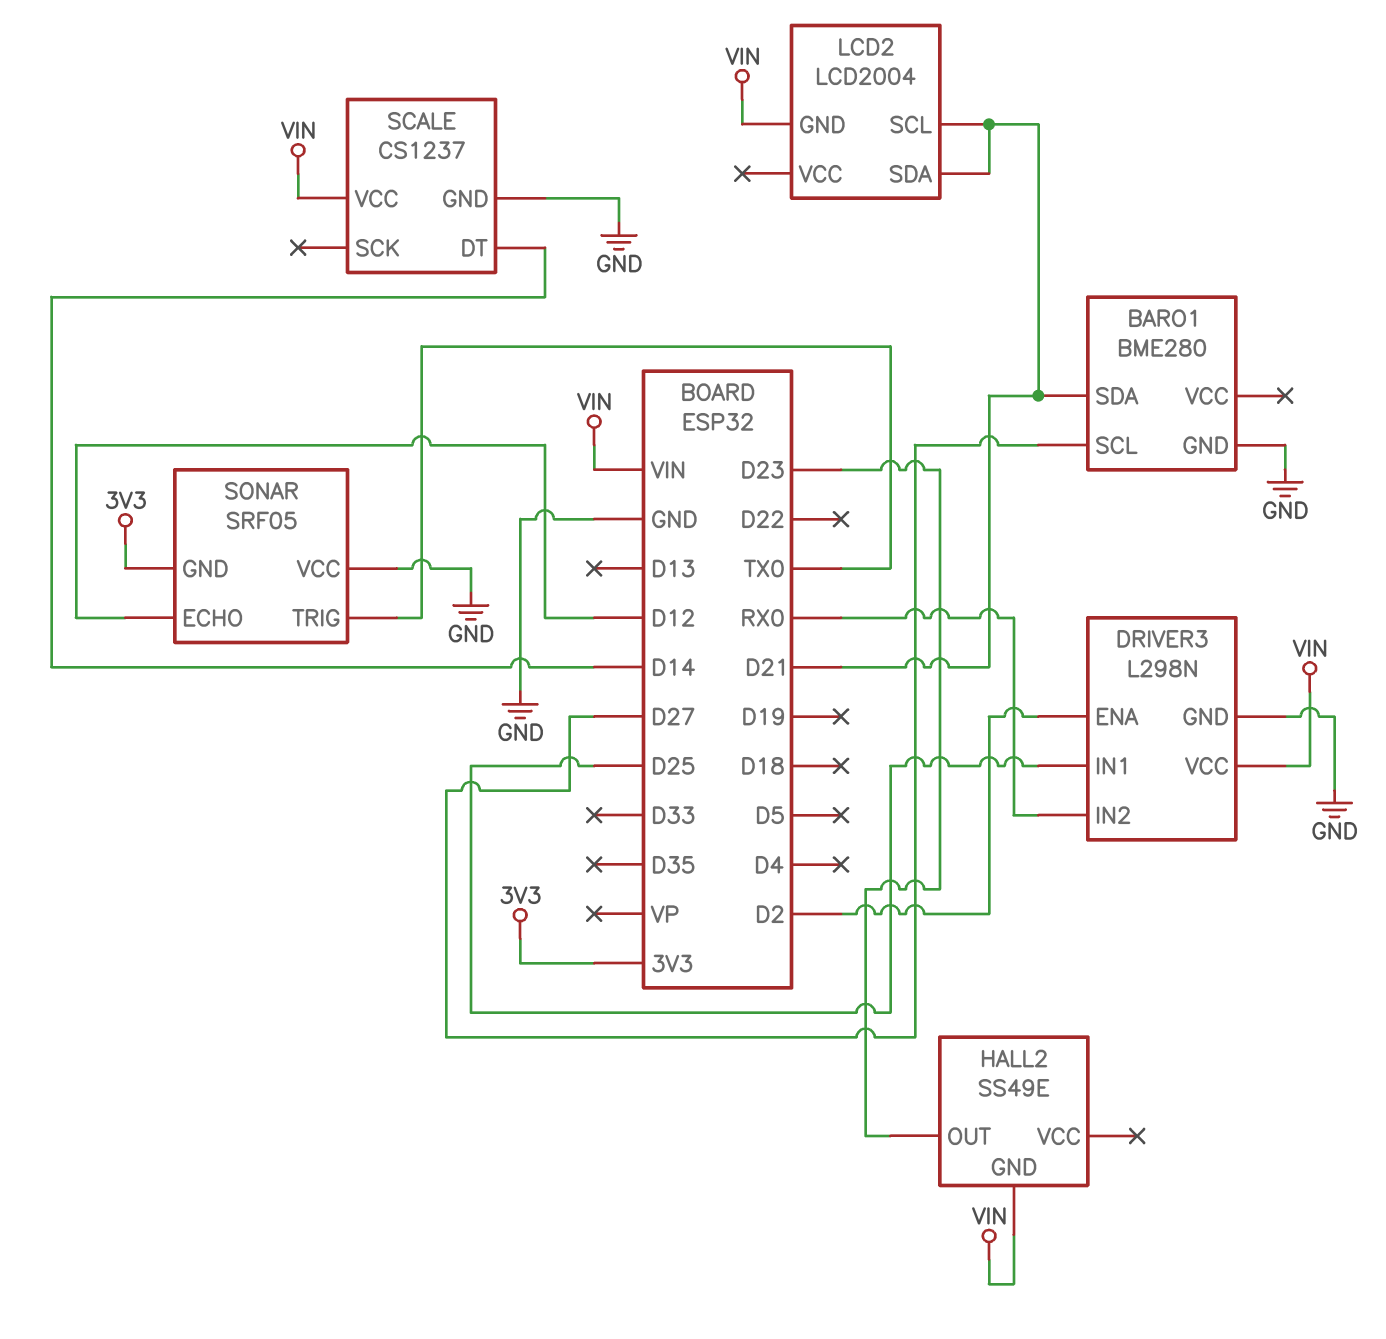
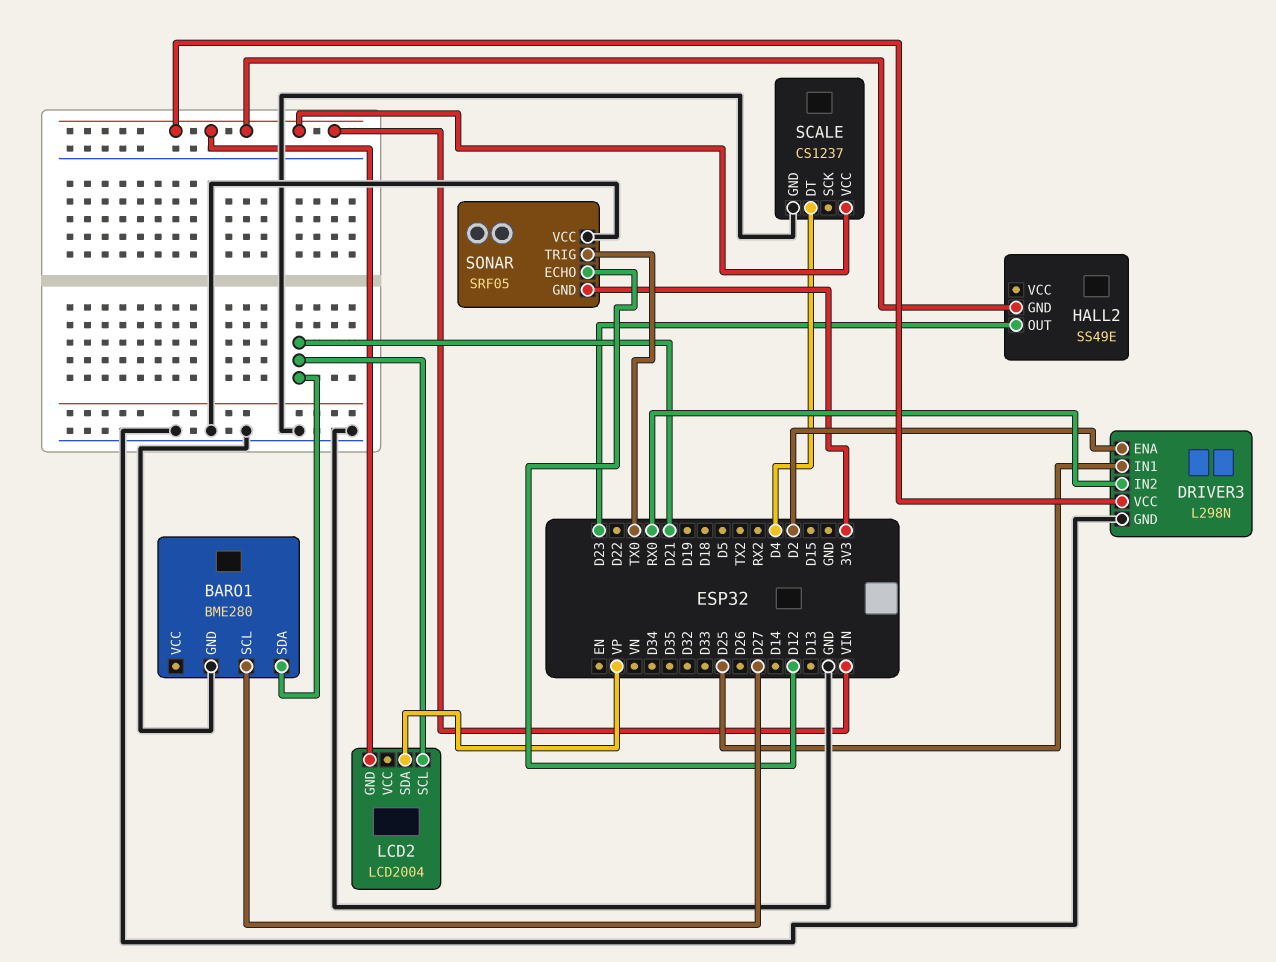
LCD2 pin SDA: D21 -> VP
SCALE pin DT: D14 -> D4

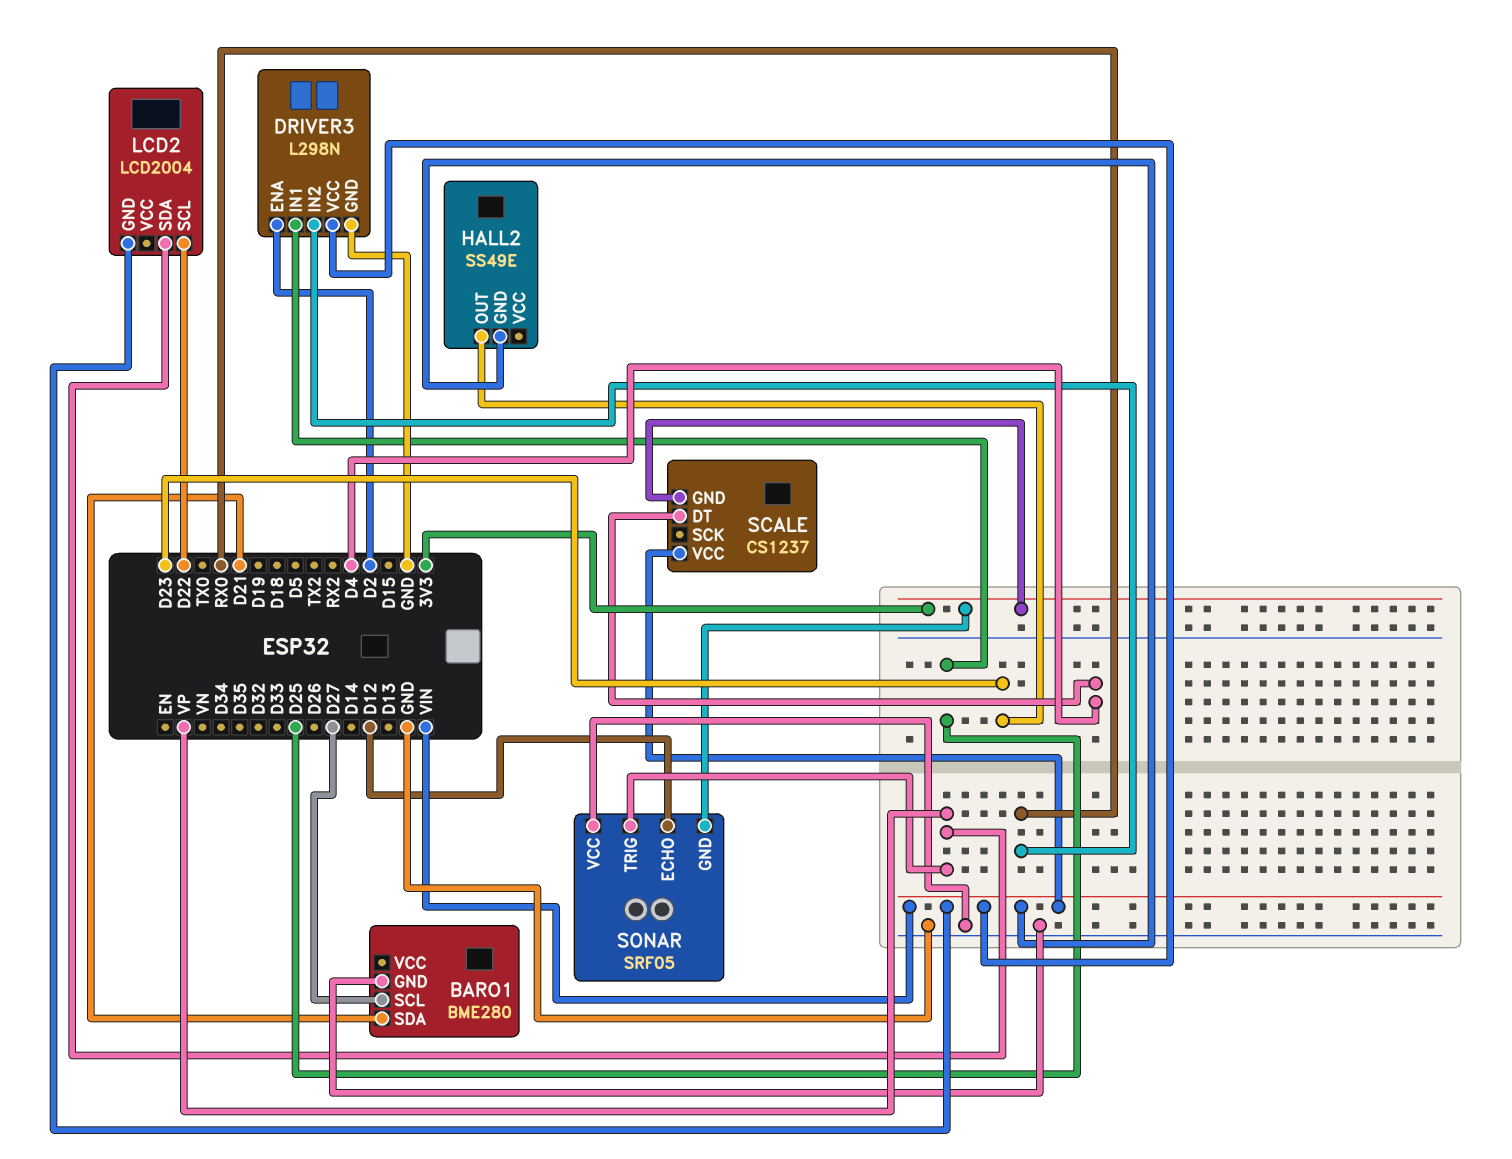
LCD2 pin SCL: D21 -> D22
SCALE pin GND: GND -> 3V3
SONAR pin TRIG: TX0 -> VP

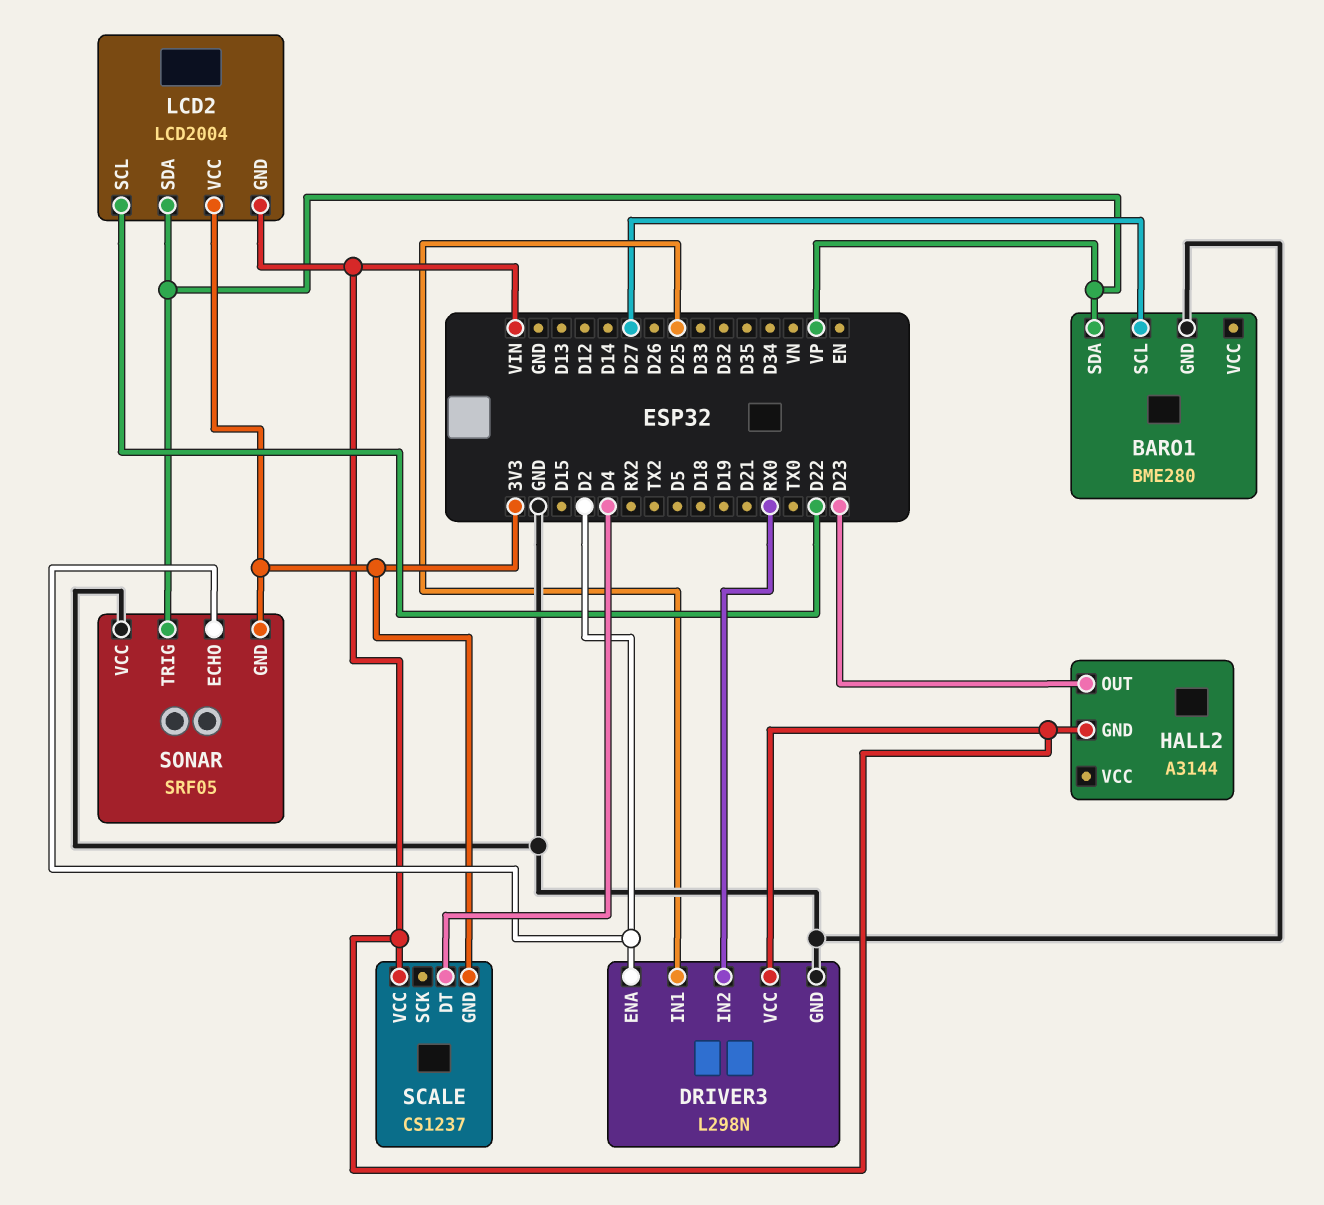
BARO1 pin SDA: D21 -> VP
HALL2: SS49E -> A3144
LCD2 pin VCC: none -> 3V3
SONAR pin ECHO: D12 -> D2

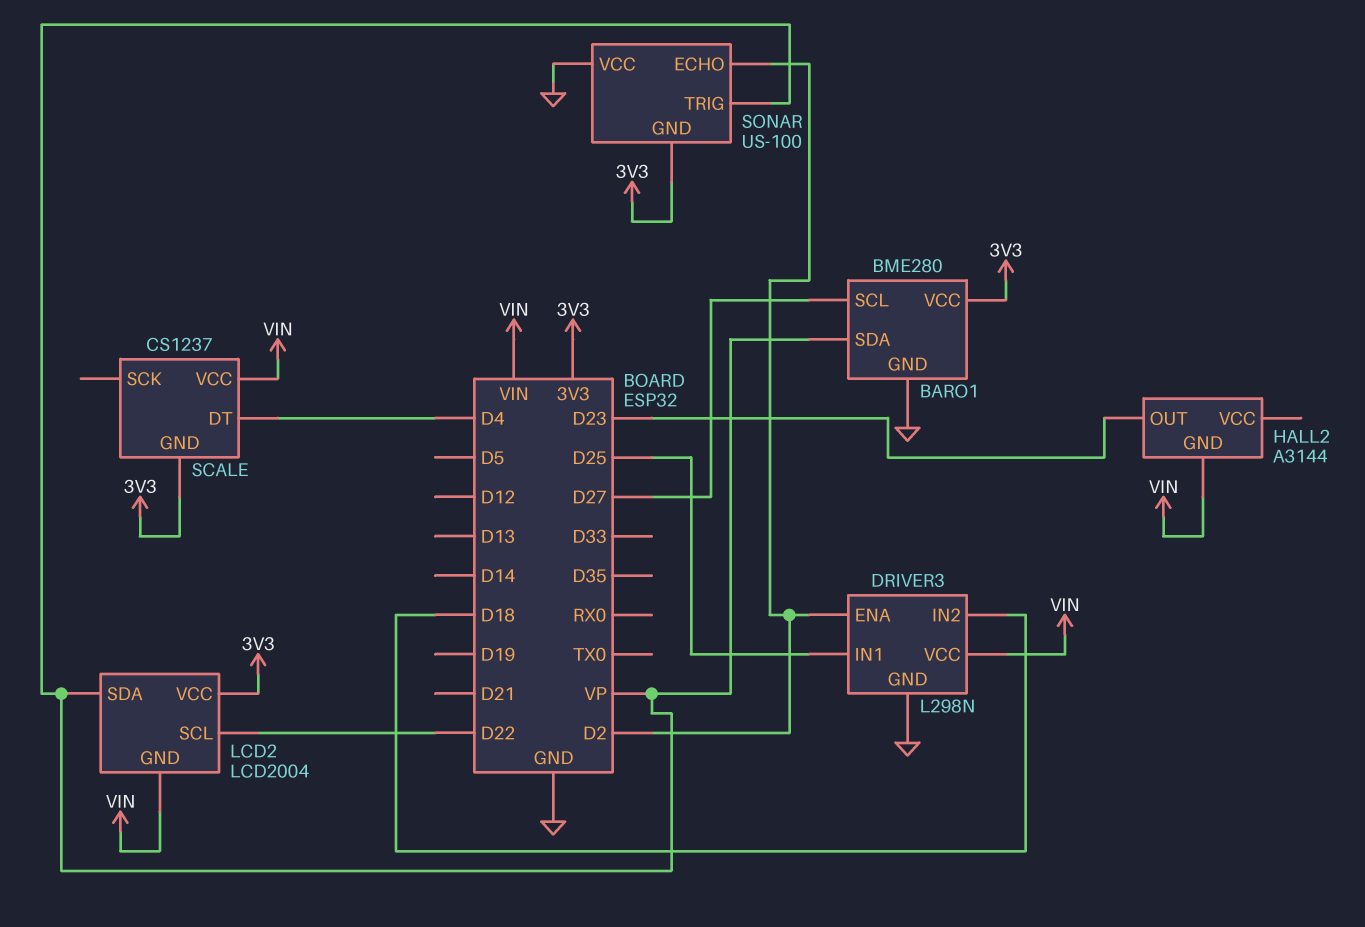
BARO1 pin VCC: none -> 3V3
DRIVER3 pin IN2: RX0 -> D18
SONAR: SRF05 -> US-100

